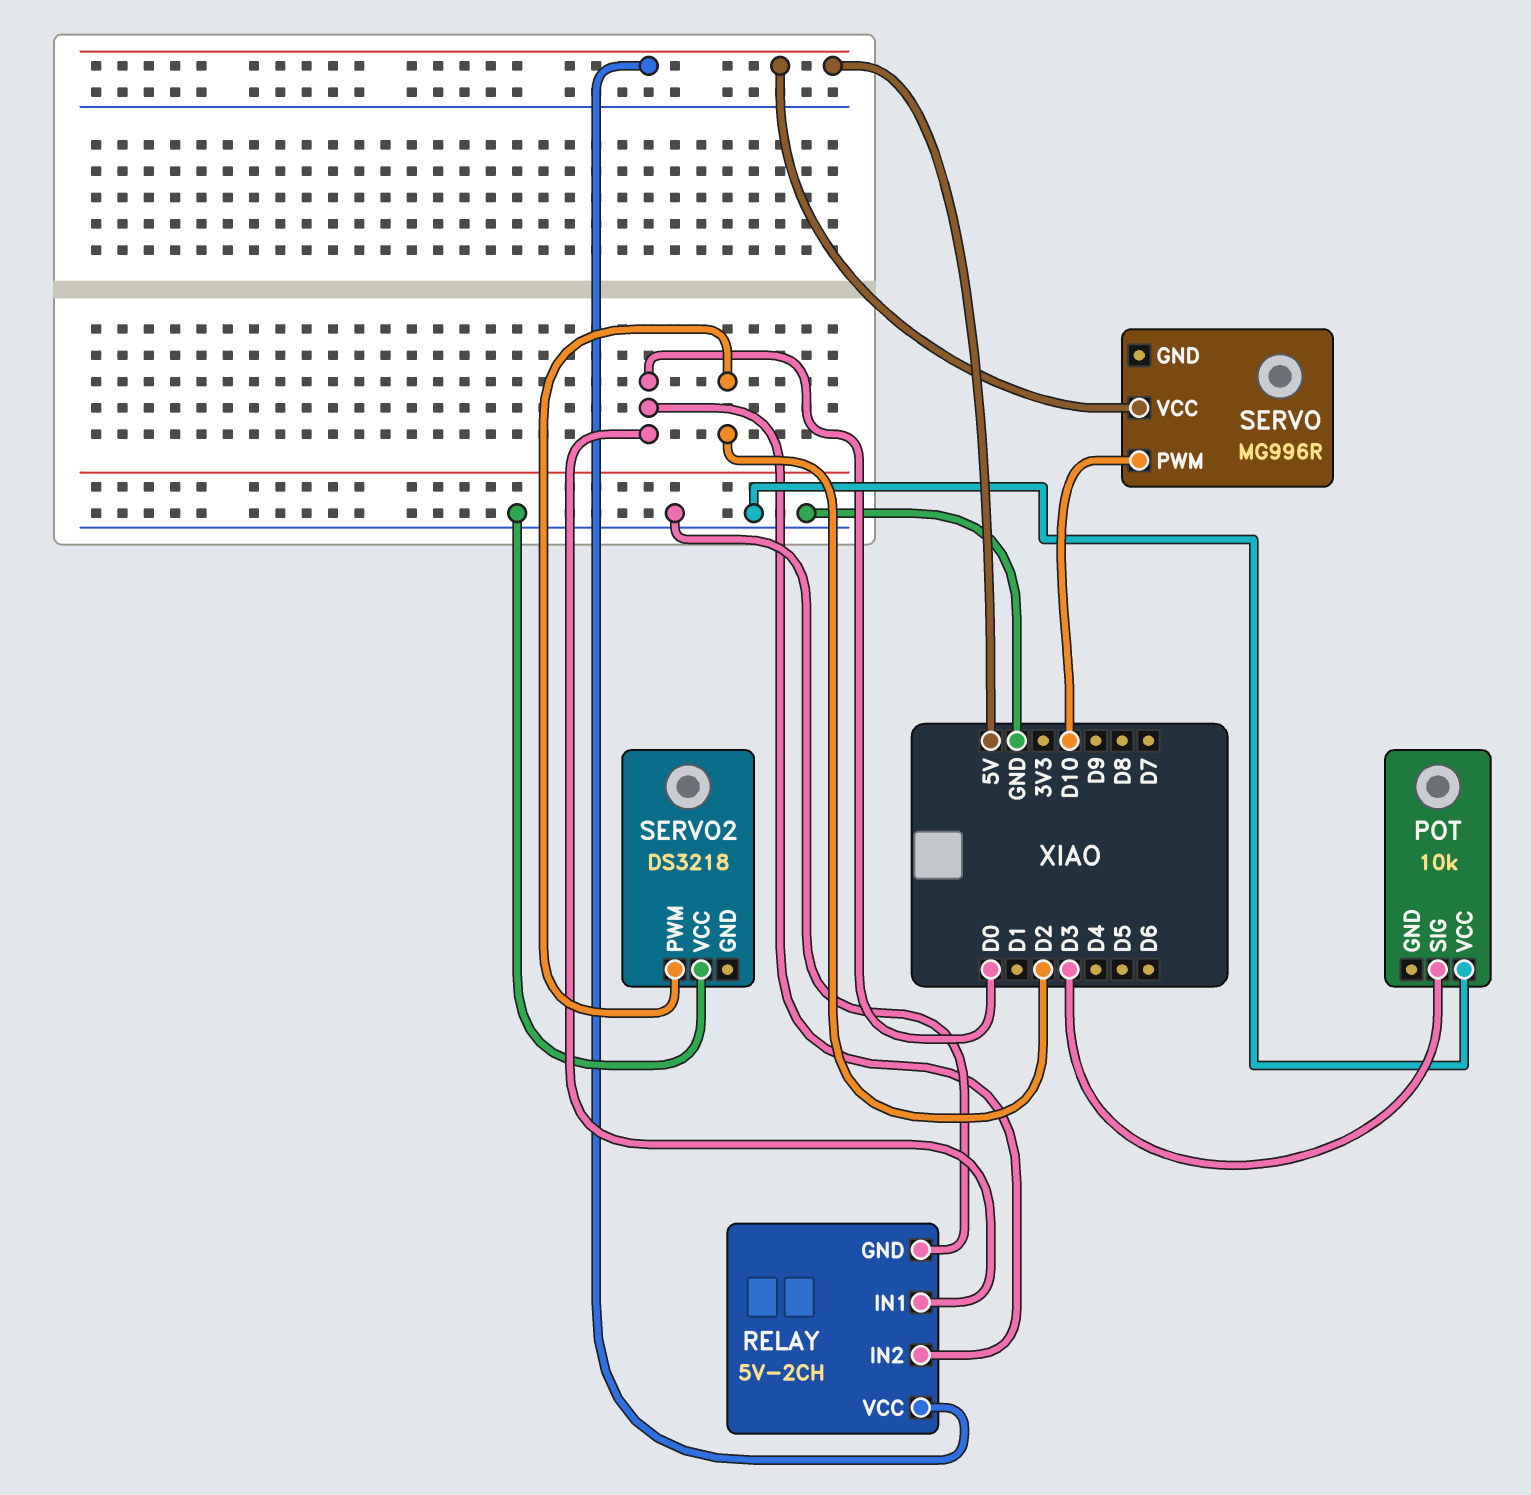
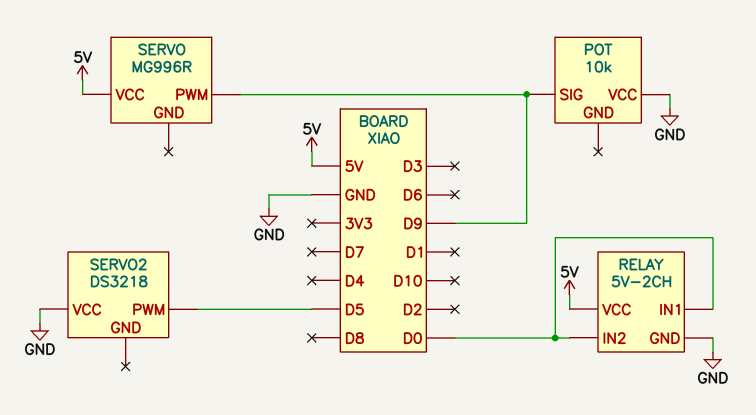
POT pin SIG: D3 -> D9
SERVO pin PWM: D10 -> D9
SERVO2 pin PWM: D2 -> D5

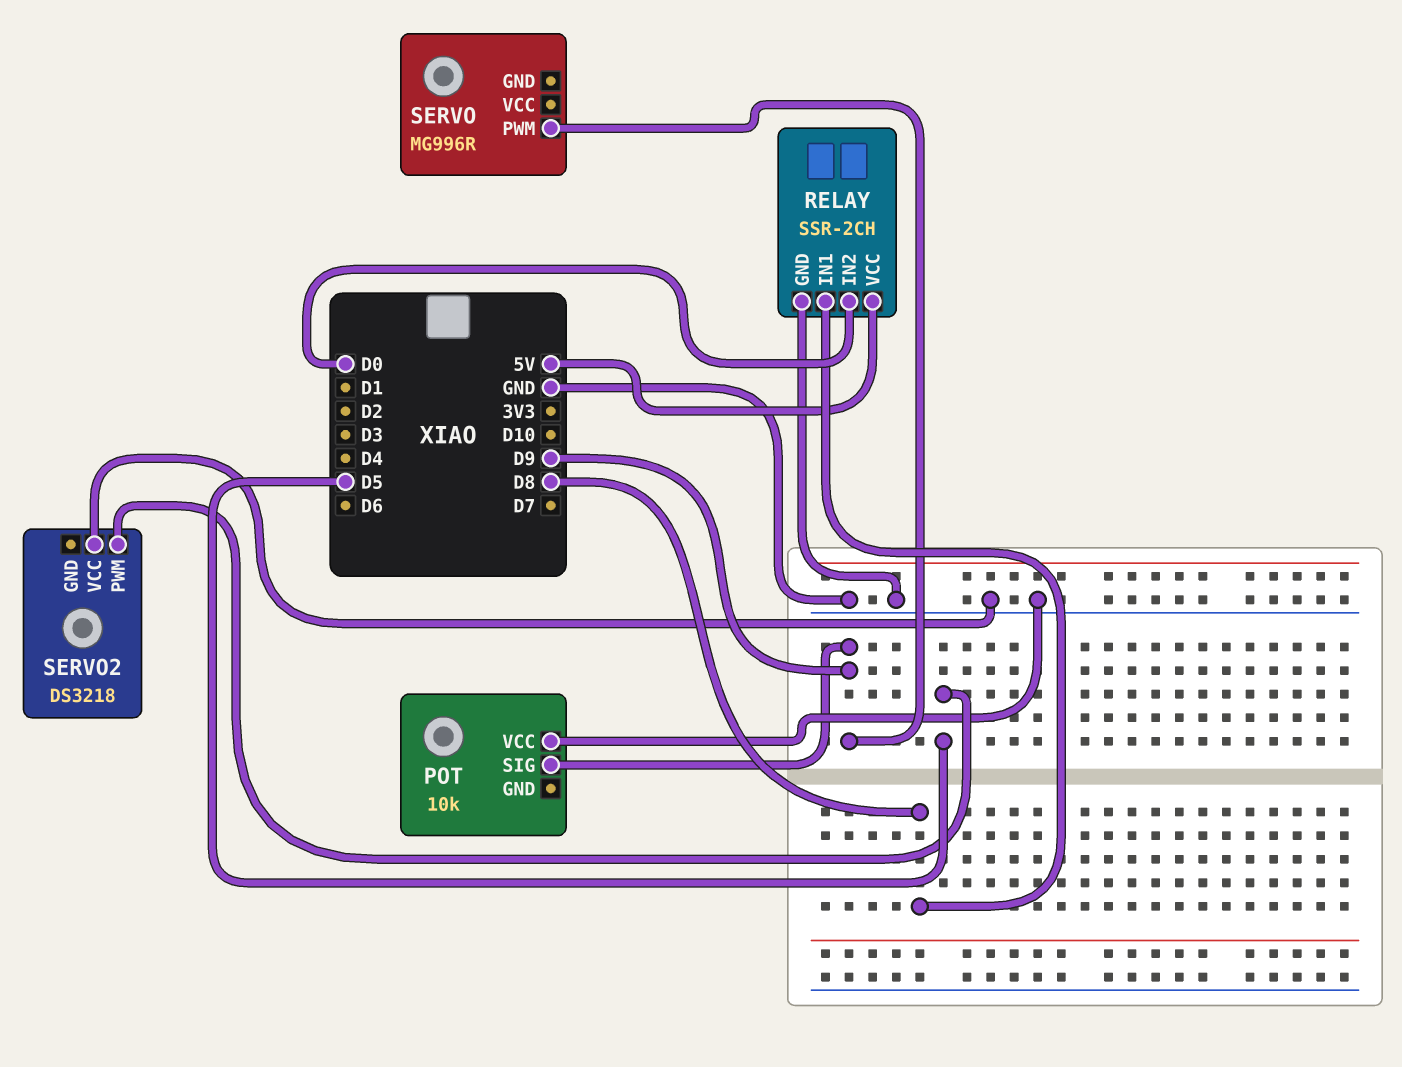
RELAY: 5V-2CH -> SSR-2CH
RELAY pin IN1: D0 -> D8
SERVO pin VCC: 5V -> none

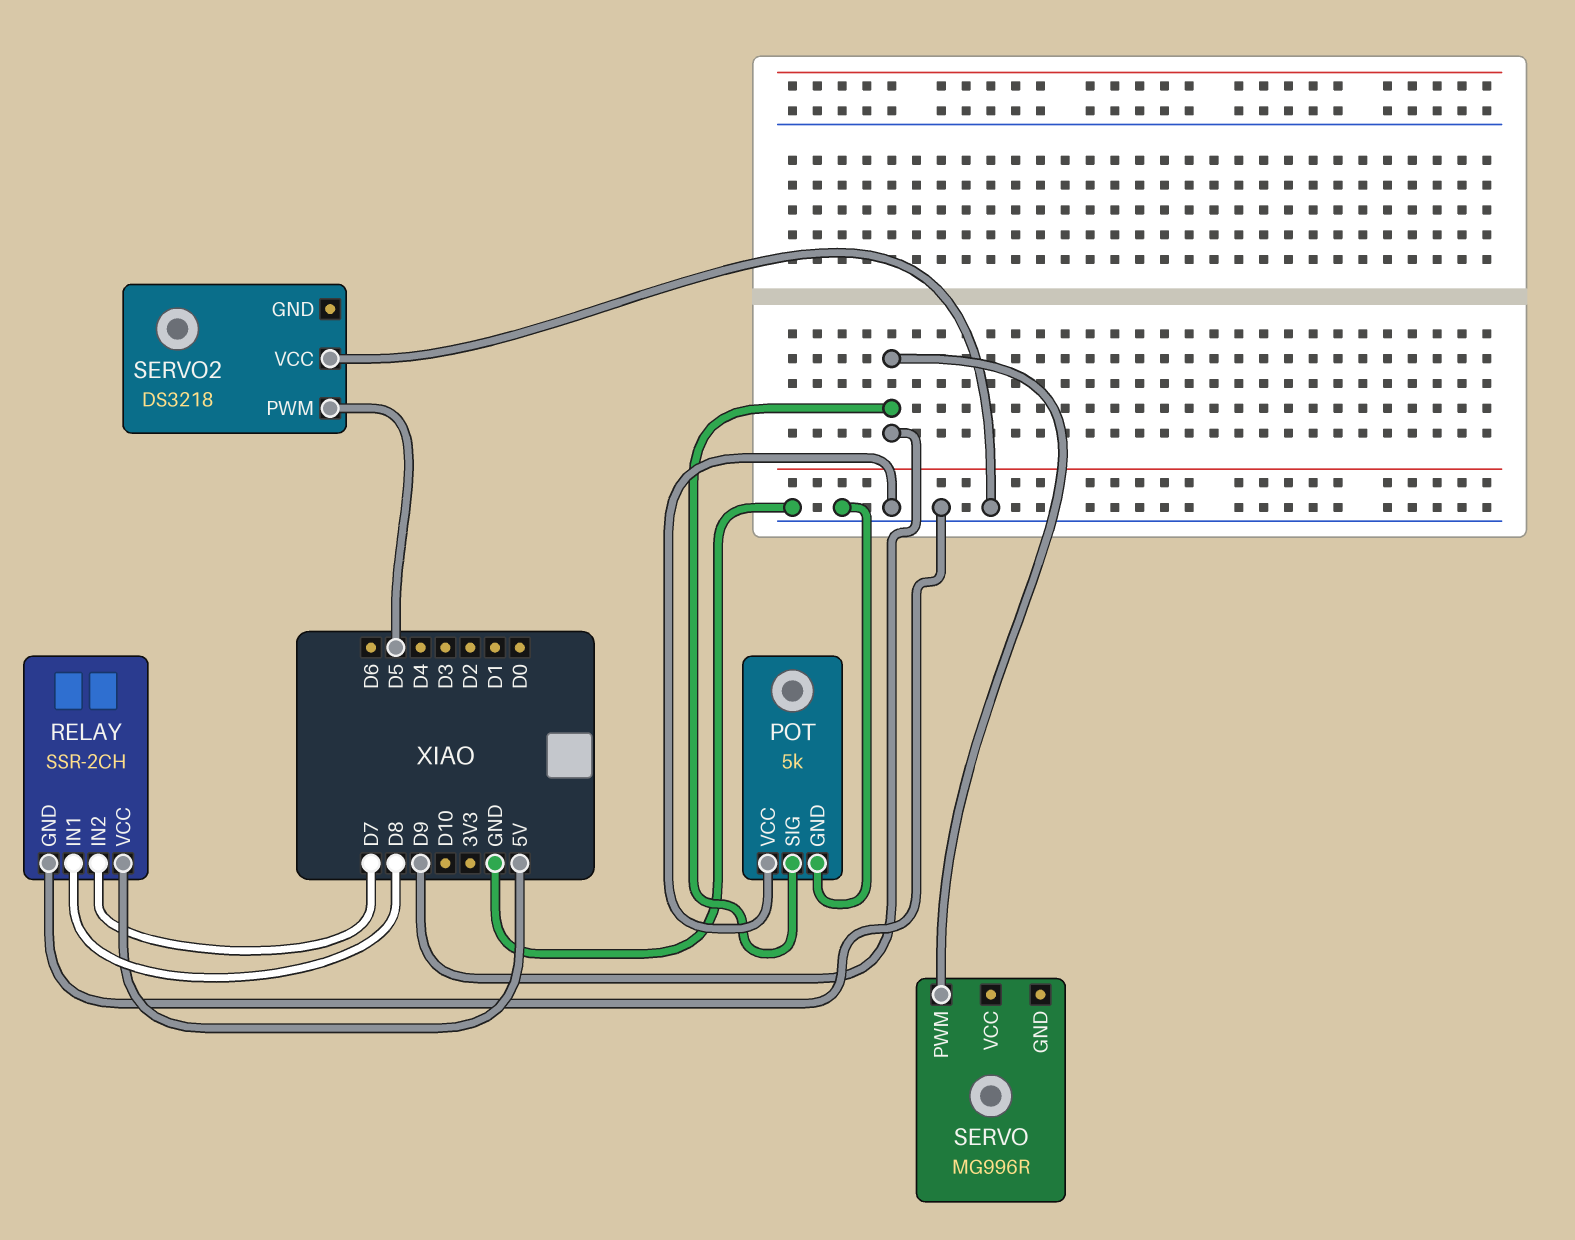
POT: 10k -> 5k
POT pin GND: none -> GND
RELAY pin IN2: D0 -> D7

